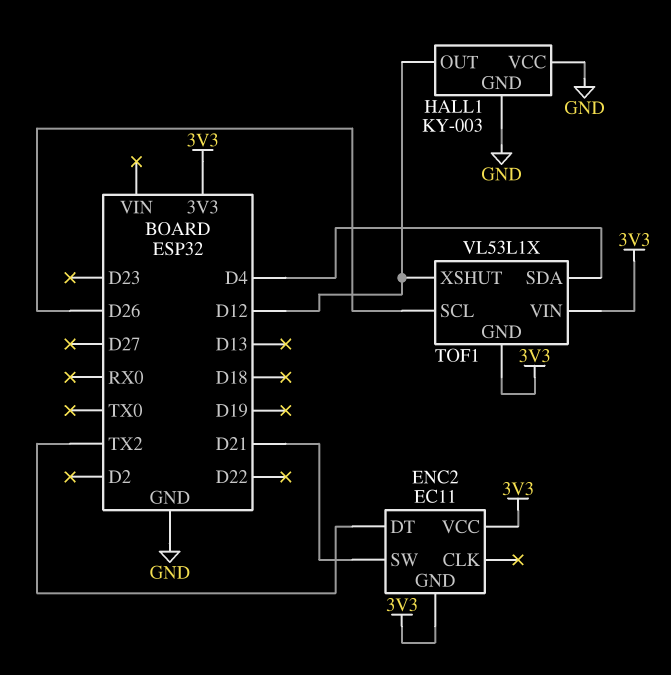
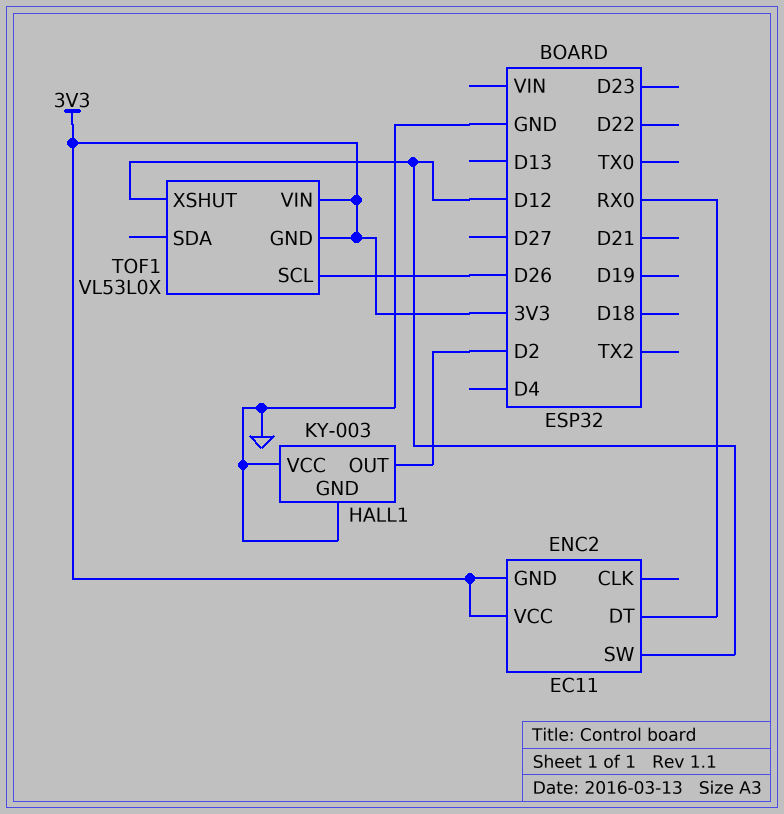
ENC2 pin DT: TX2 -> RX0
ENC2 pin SW: D21 -> D12
HALL1 pin OUT: D12 -> D2
TOF1: VL53L1X -> VL53L0X
TOF1 pin SDA: D4 -> none

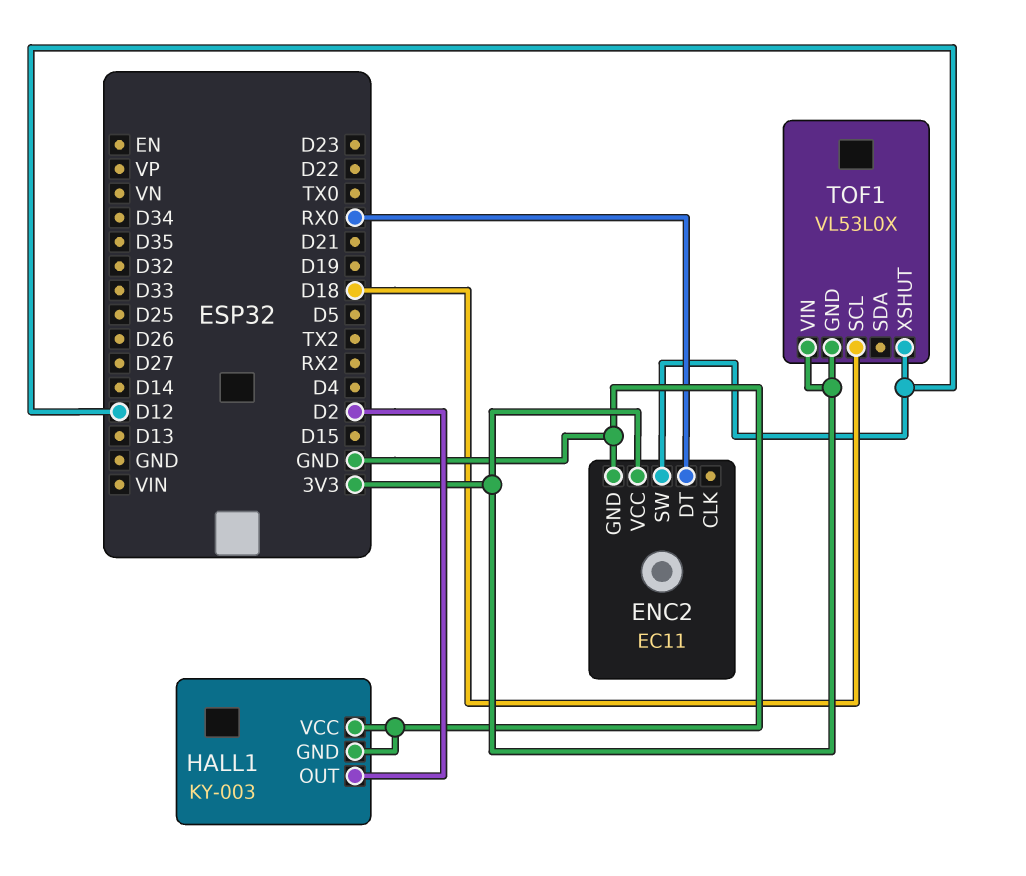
ENC2 pin GND: 3V3 -> GND
TOF1 pin SCL: D26 -> D18

